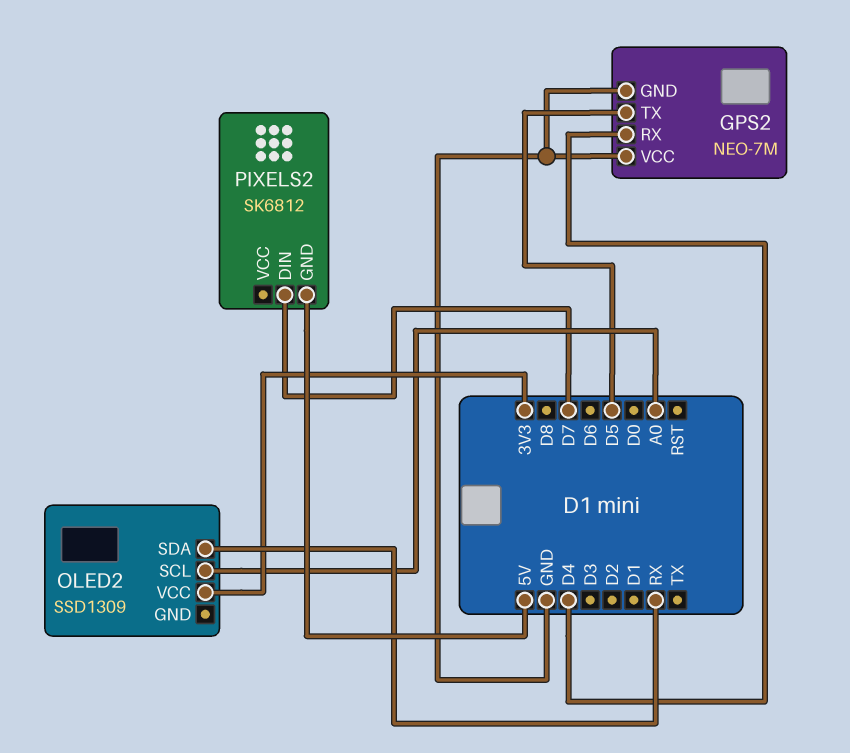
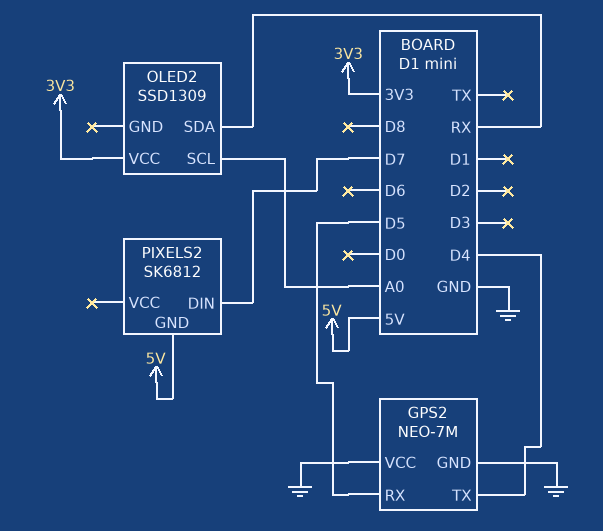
GPS2 pin RX: D4 -> D5
GPS2 pin TX: D5 -> D4

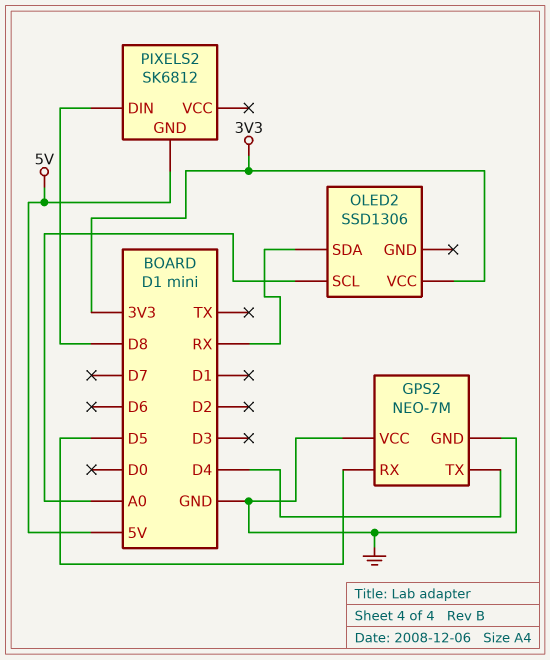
OLED2: SSD1309 -> SSD1306
PIXELS2 pin DIN: D7 -> D8

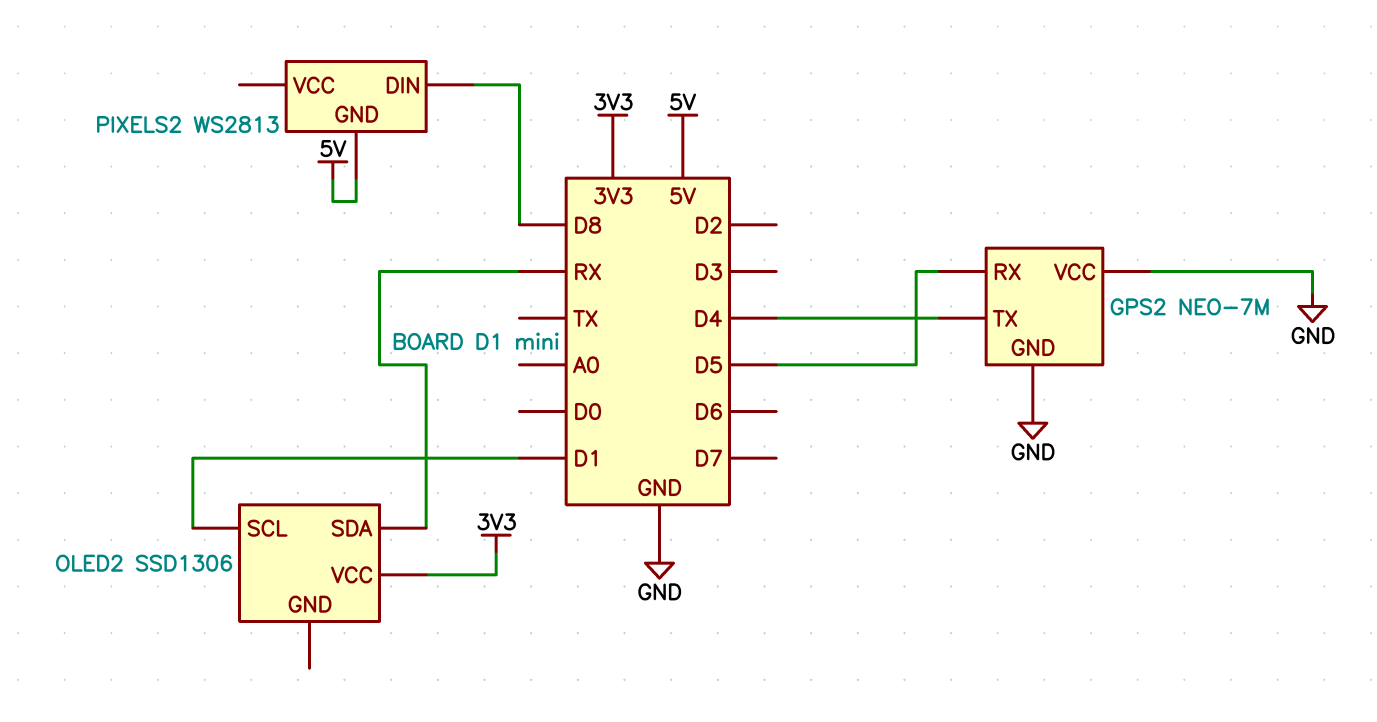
OLED2 pin SCL: A0 -> D1
PIXELS2: SK6812 -> WS2813

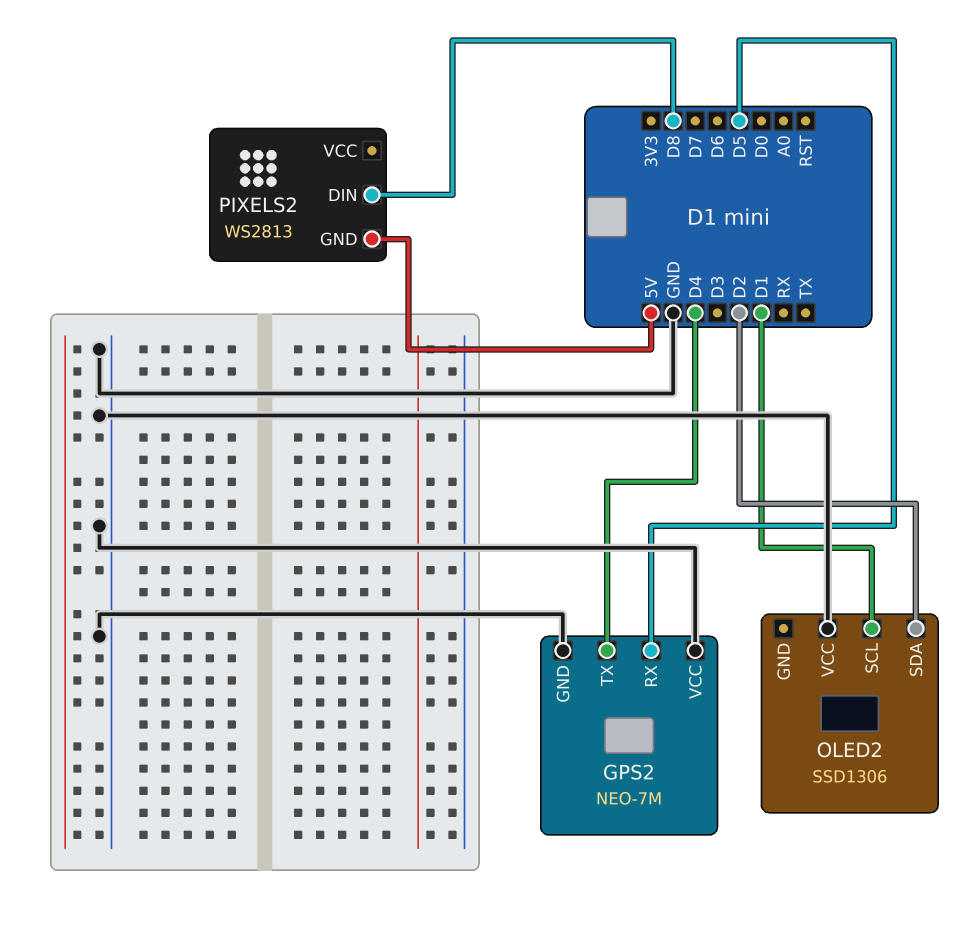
OLED2 pin SDA: RX -> D2
OLED2 pin VCC: 3V3 -> GND

